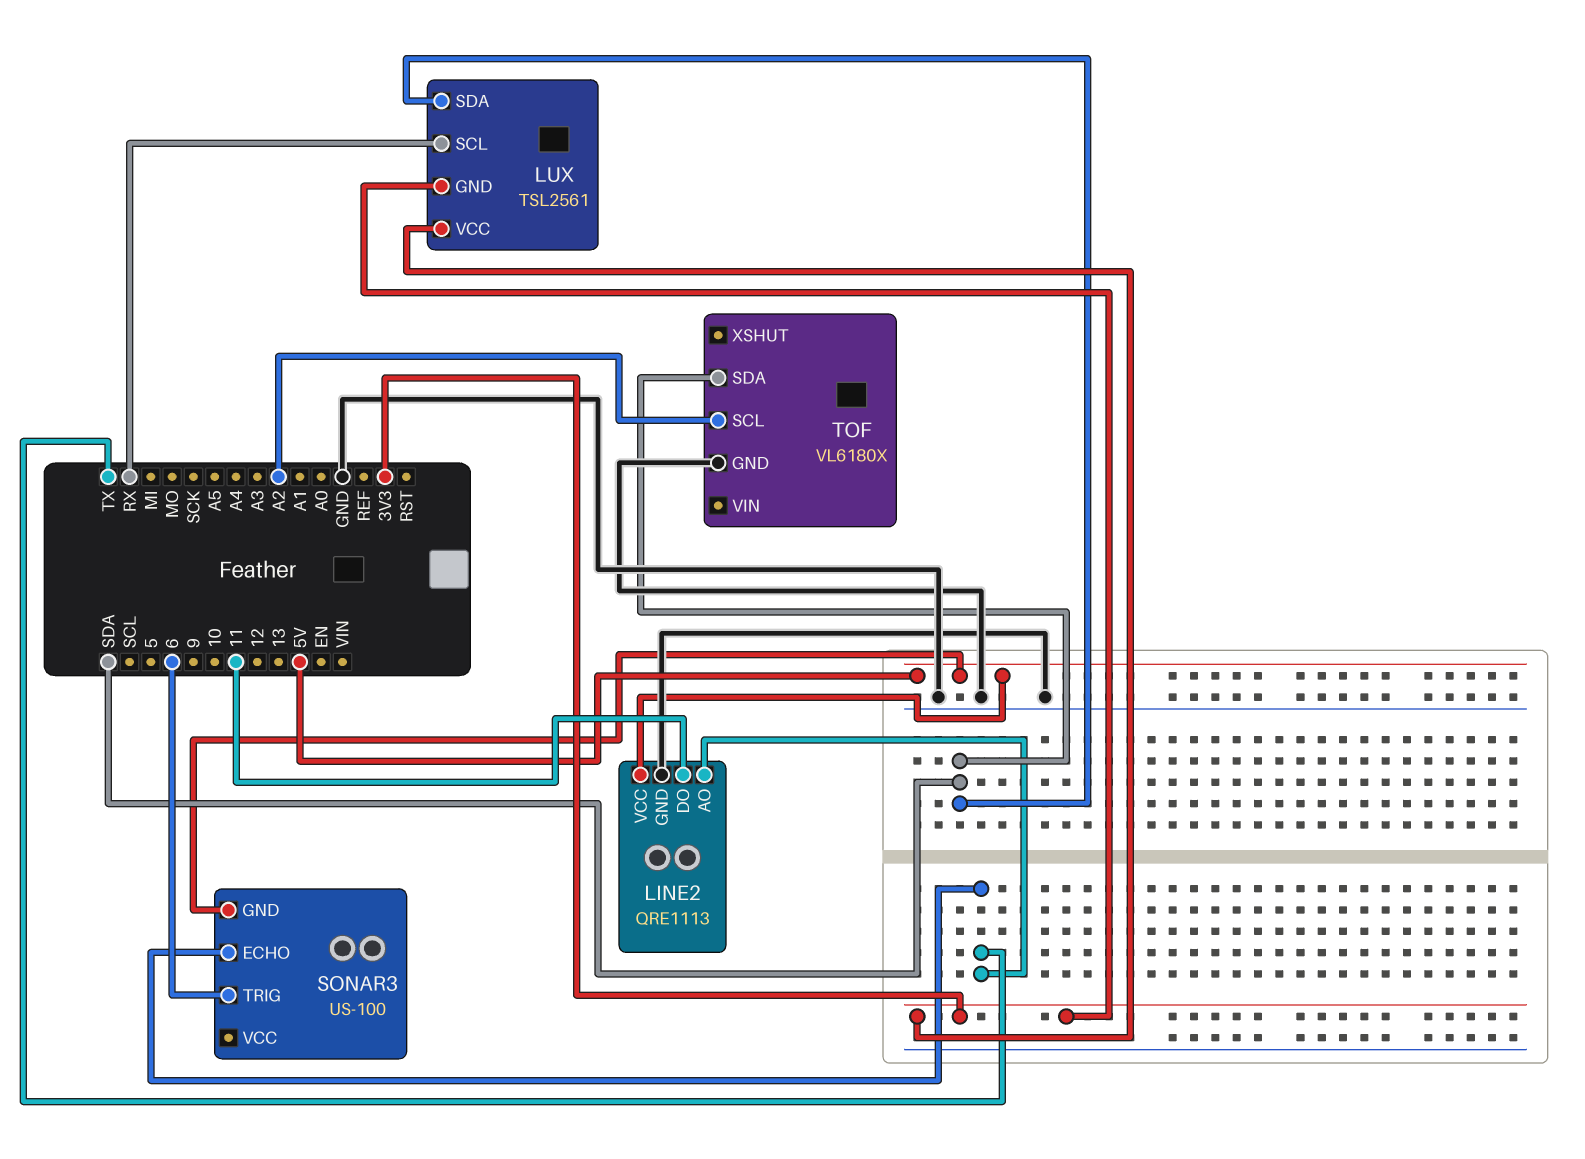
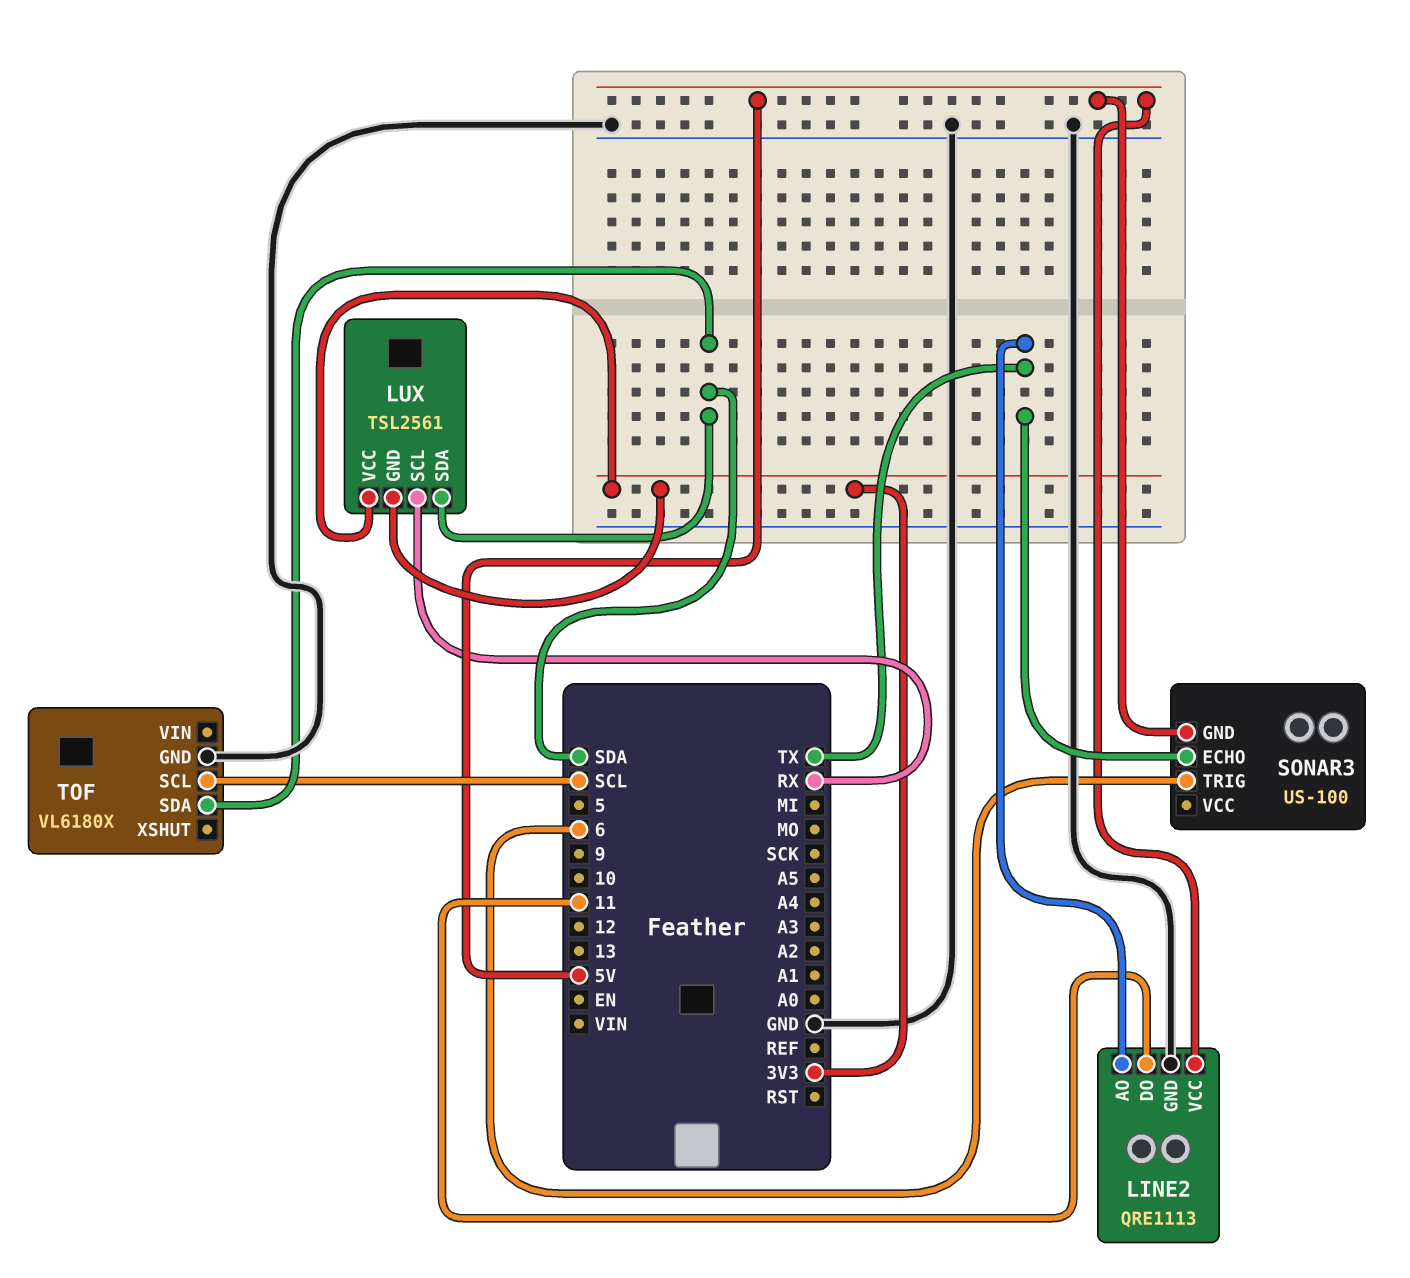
TOF pin SCL: A2 -> SCL

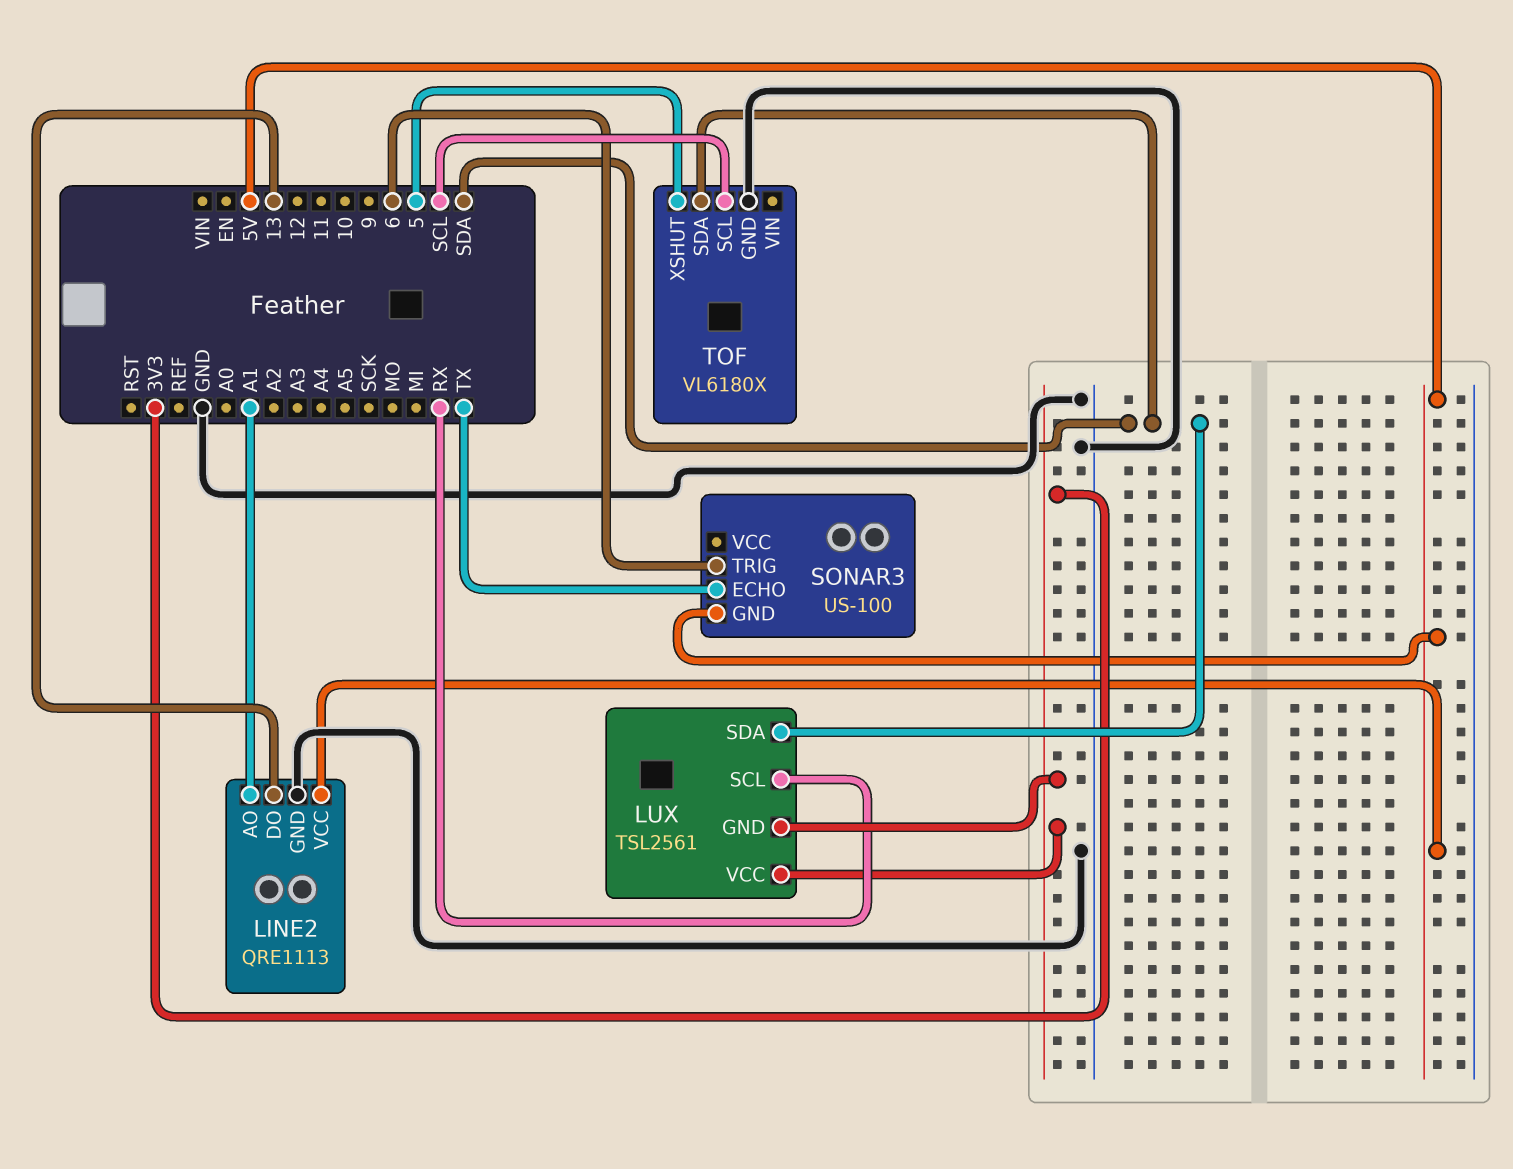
LINE2 pin AO: TX -> A1
LINE2 pin DO: 11 -> 13
TOF pin XSHUT: none -> 5

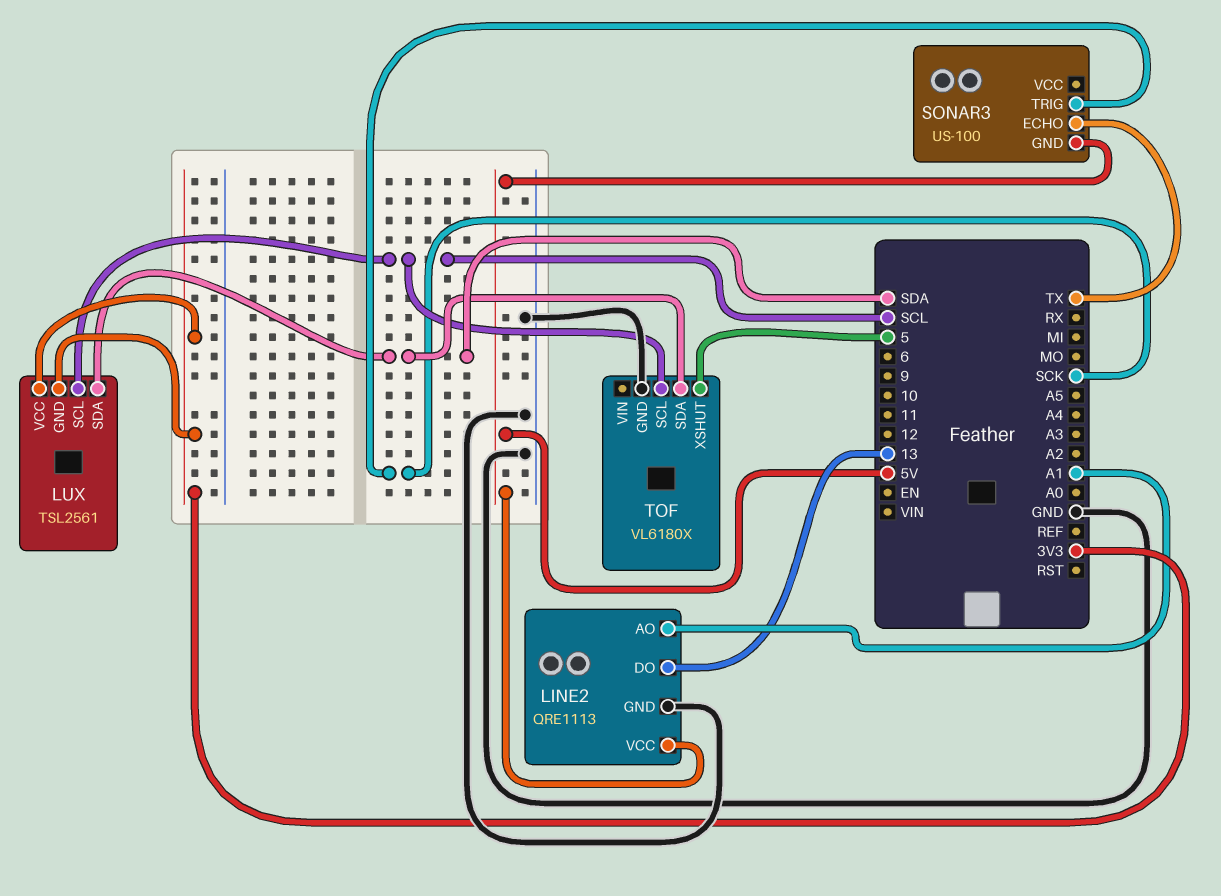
LUX pin SCL: RX -> SCL
SONAR3 pin TRIG: 6 -> SCK

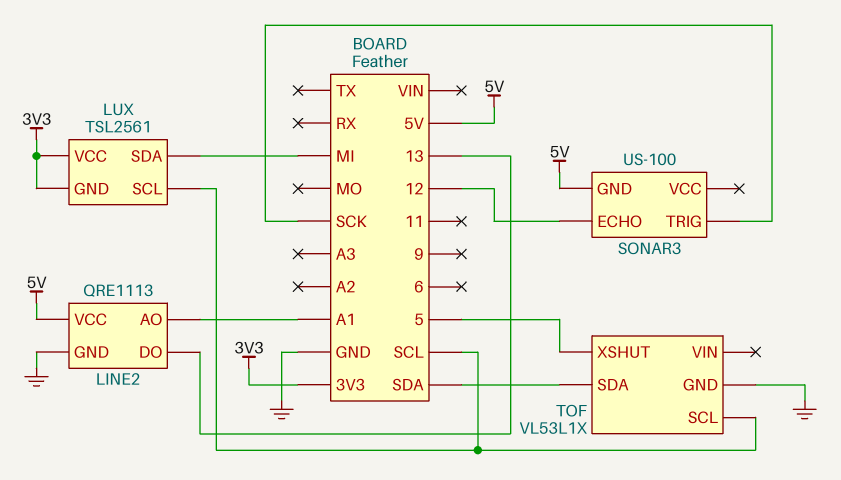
LUX pin SDA: SDA -> MI
SONAR3 pin ECHO: TX -> 12
TOF: VL6180X -> VL53L1X

